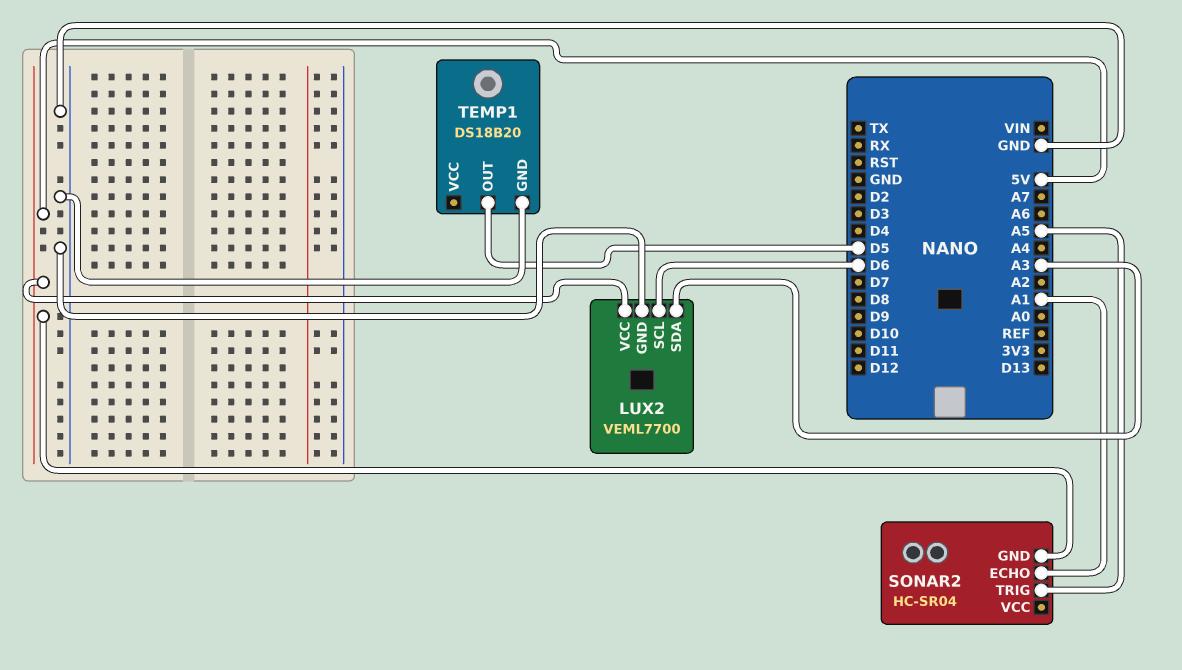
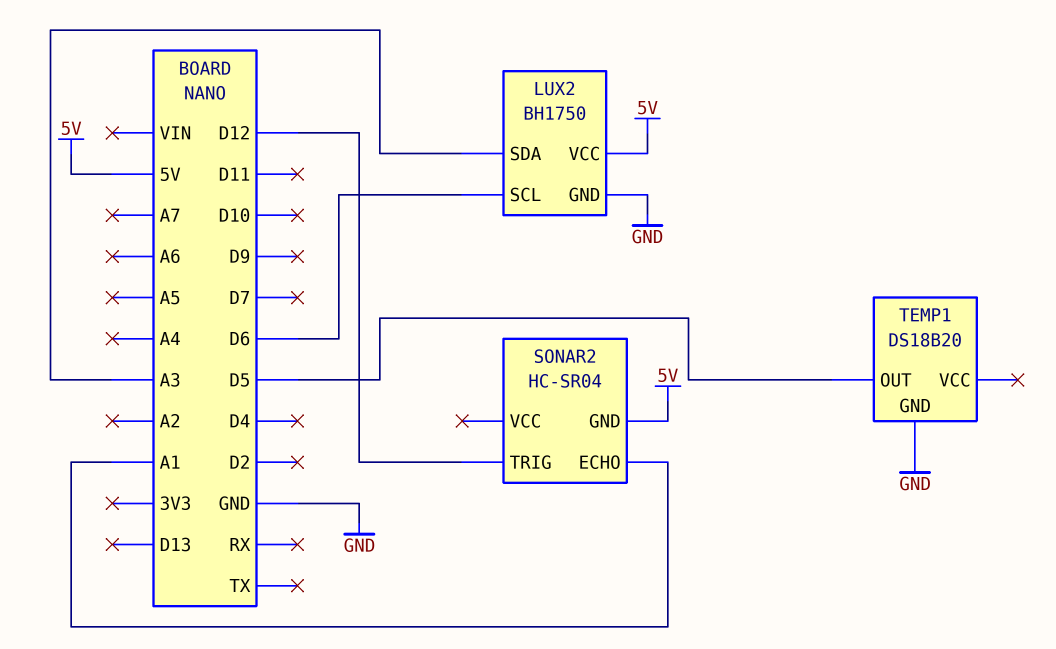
LUX2: VEML7700 -> BH1750
SONAR2 pin TRIG: A5 -> D12

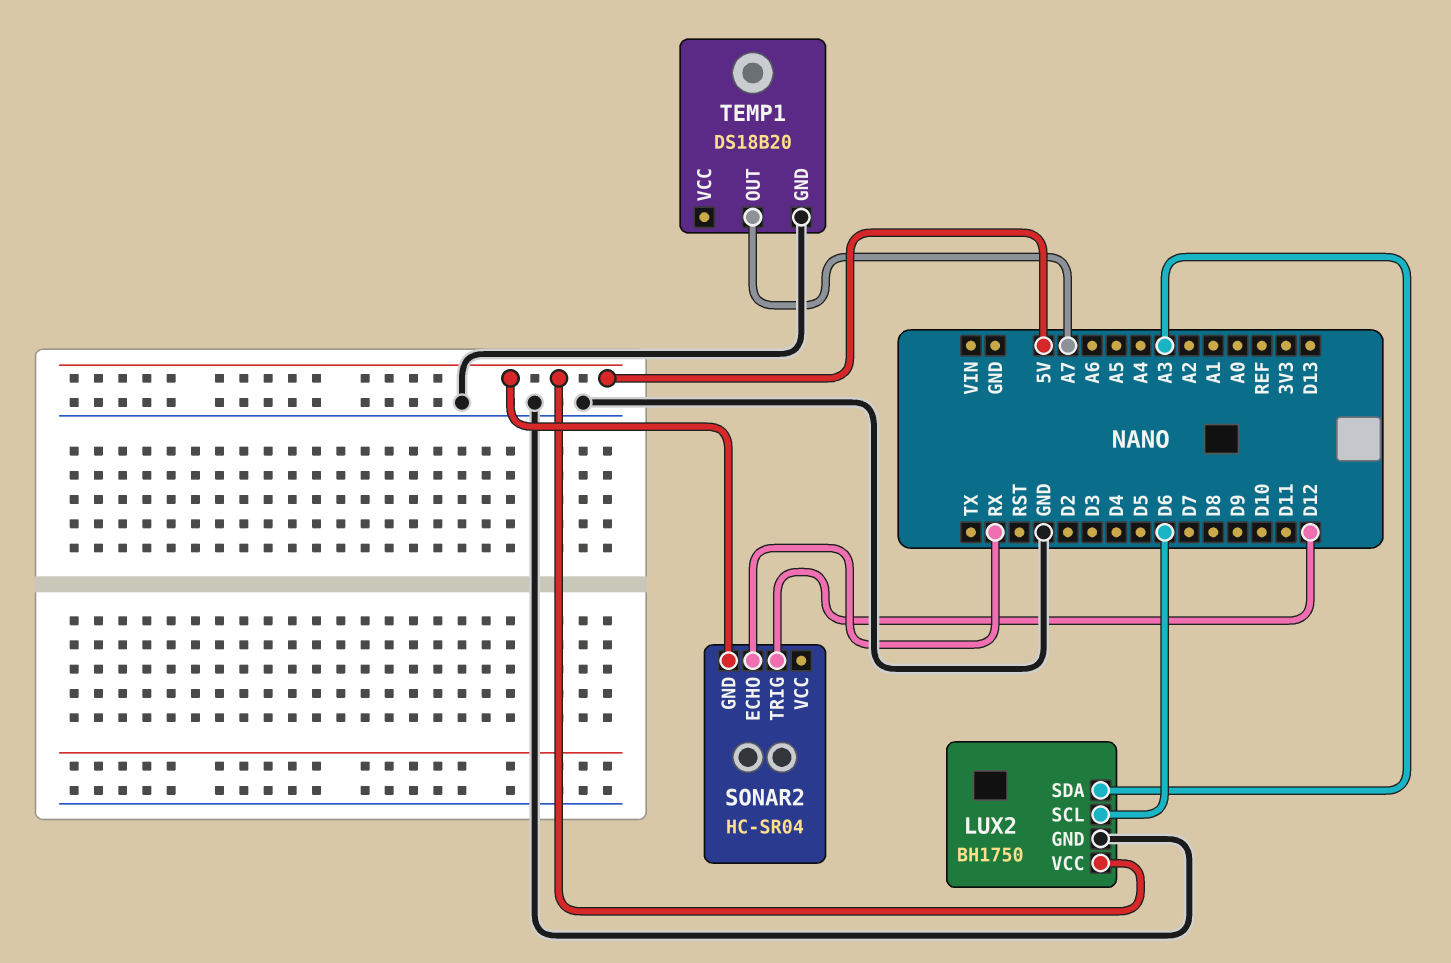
SONAR2 pin ECHO: A1 -> RX
TEMP1 pin OUT: D5 -> A7

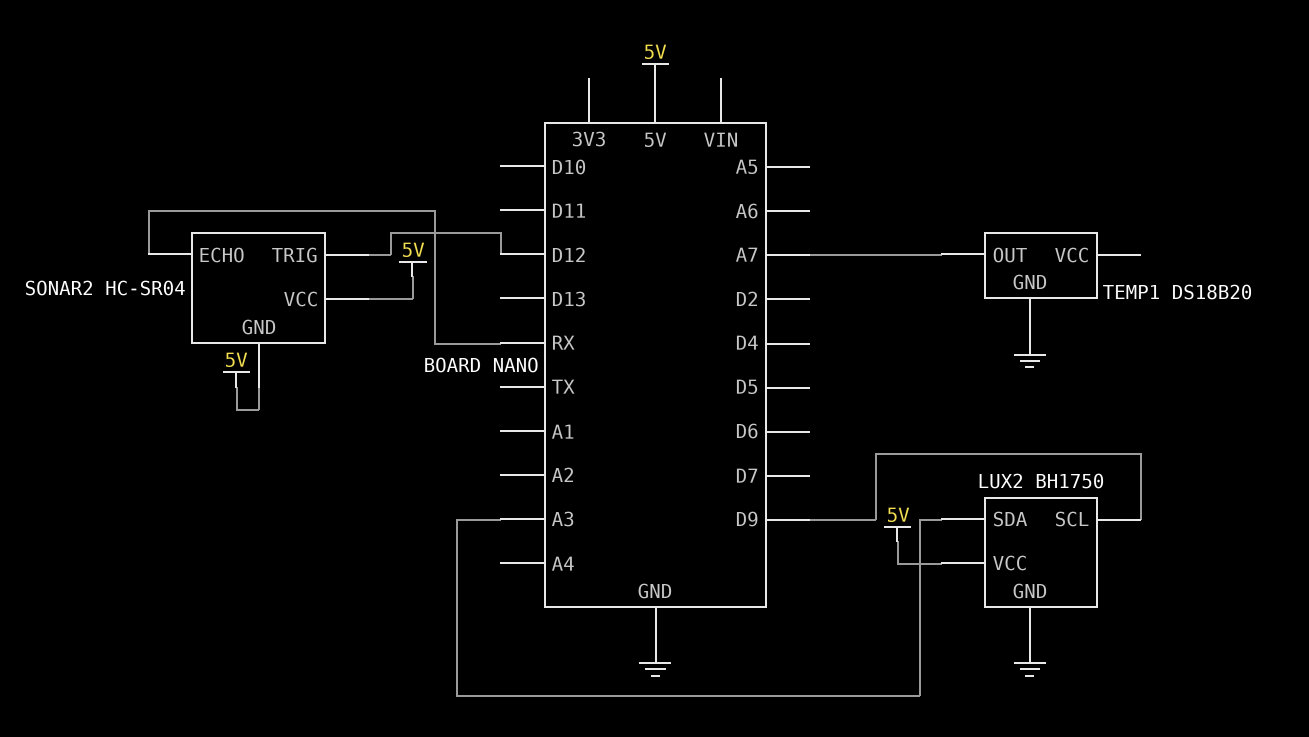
LUX2 pin SCL: D6 -> D9
SONAR2 pin VCC: none -> 5V

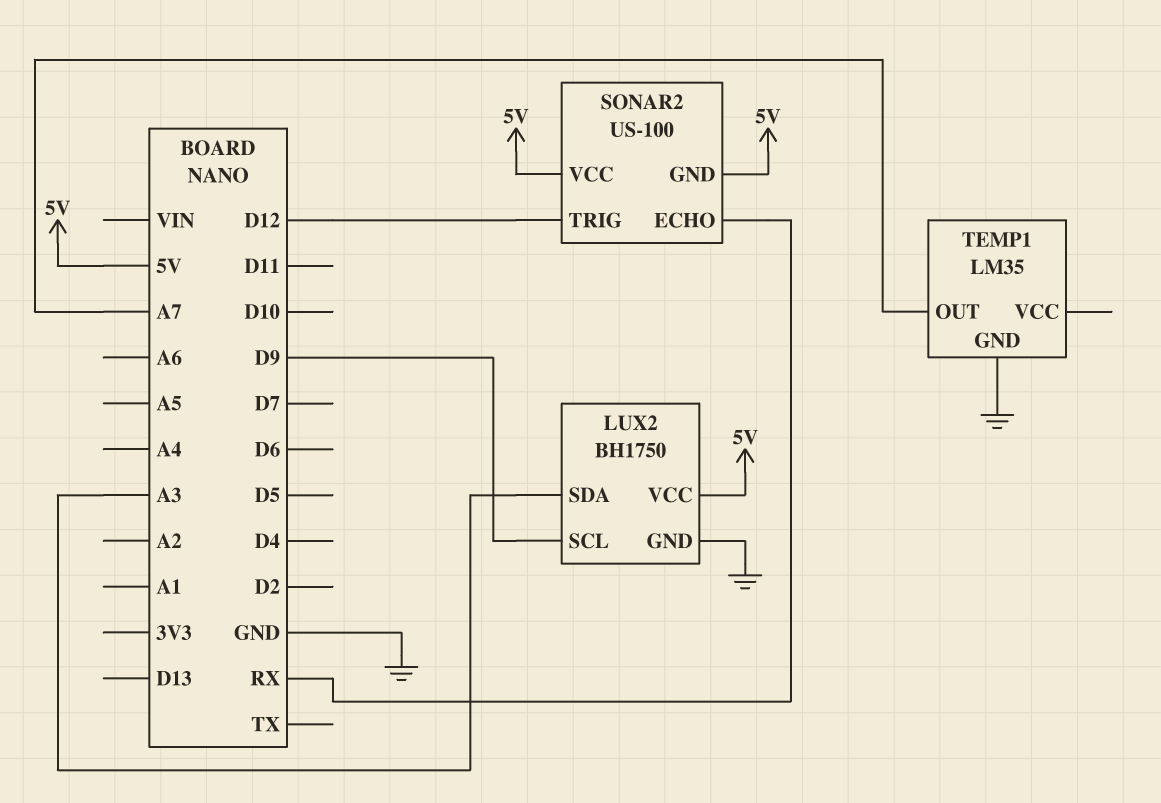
SONAR2: HC-SR04 -> US-100
TEMP1: DS18B20 -> LM35

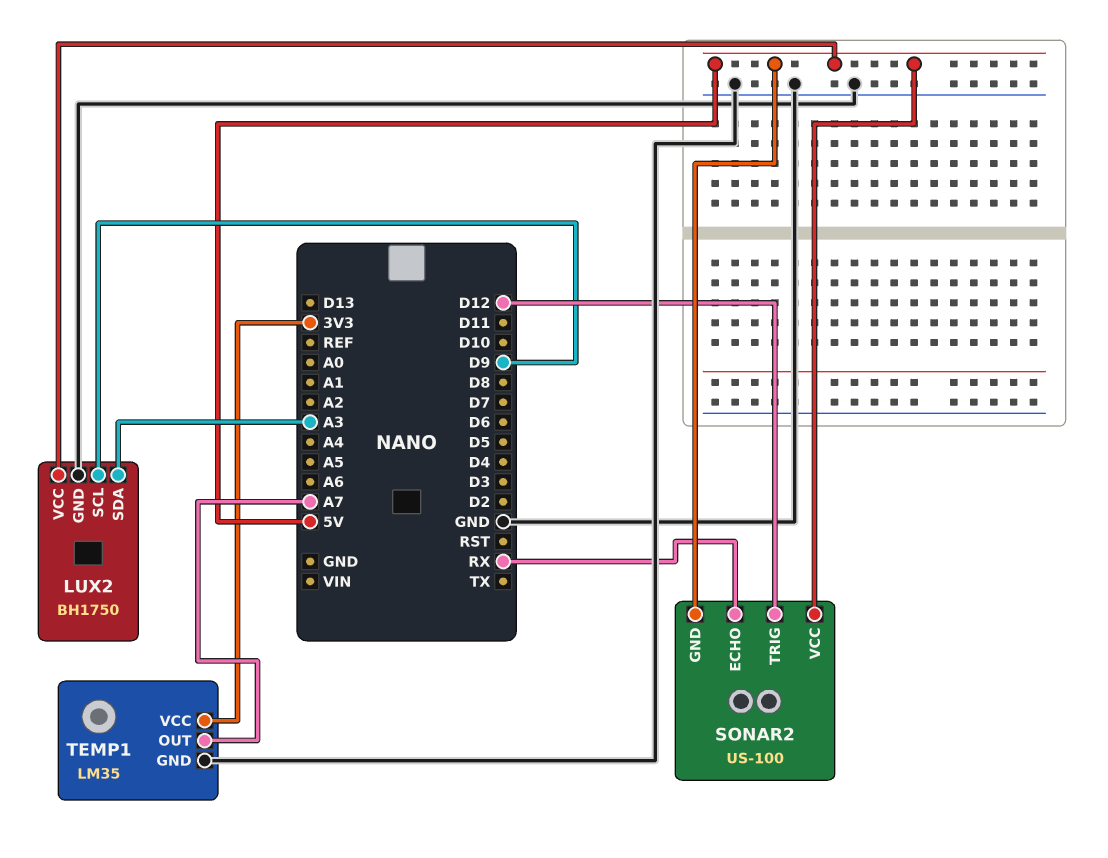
TEMP1 pin VCC: none -> 3V3

